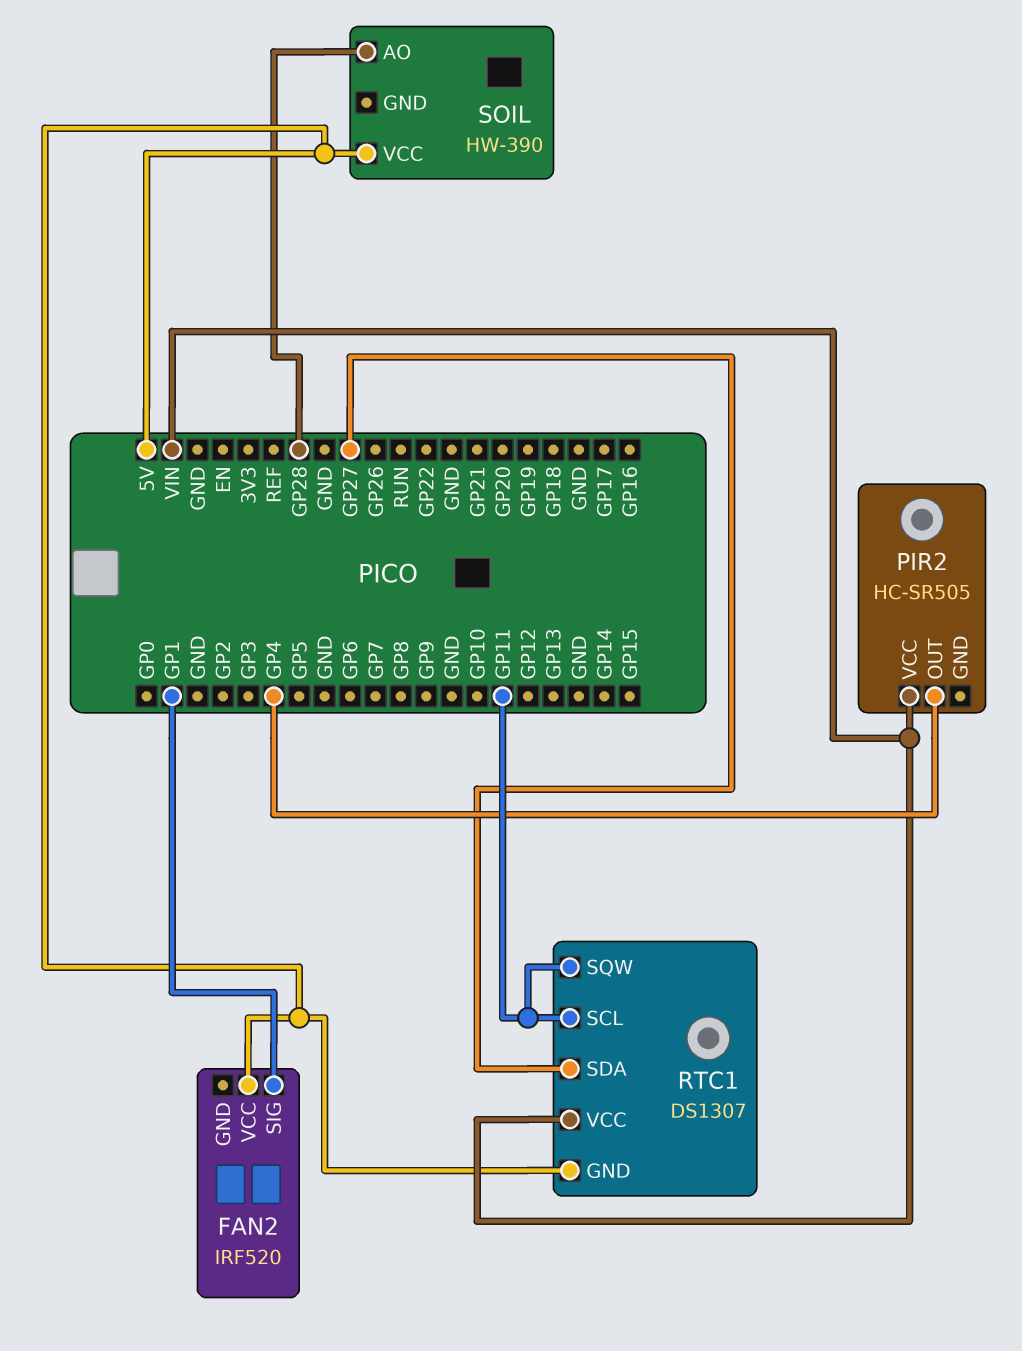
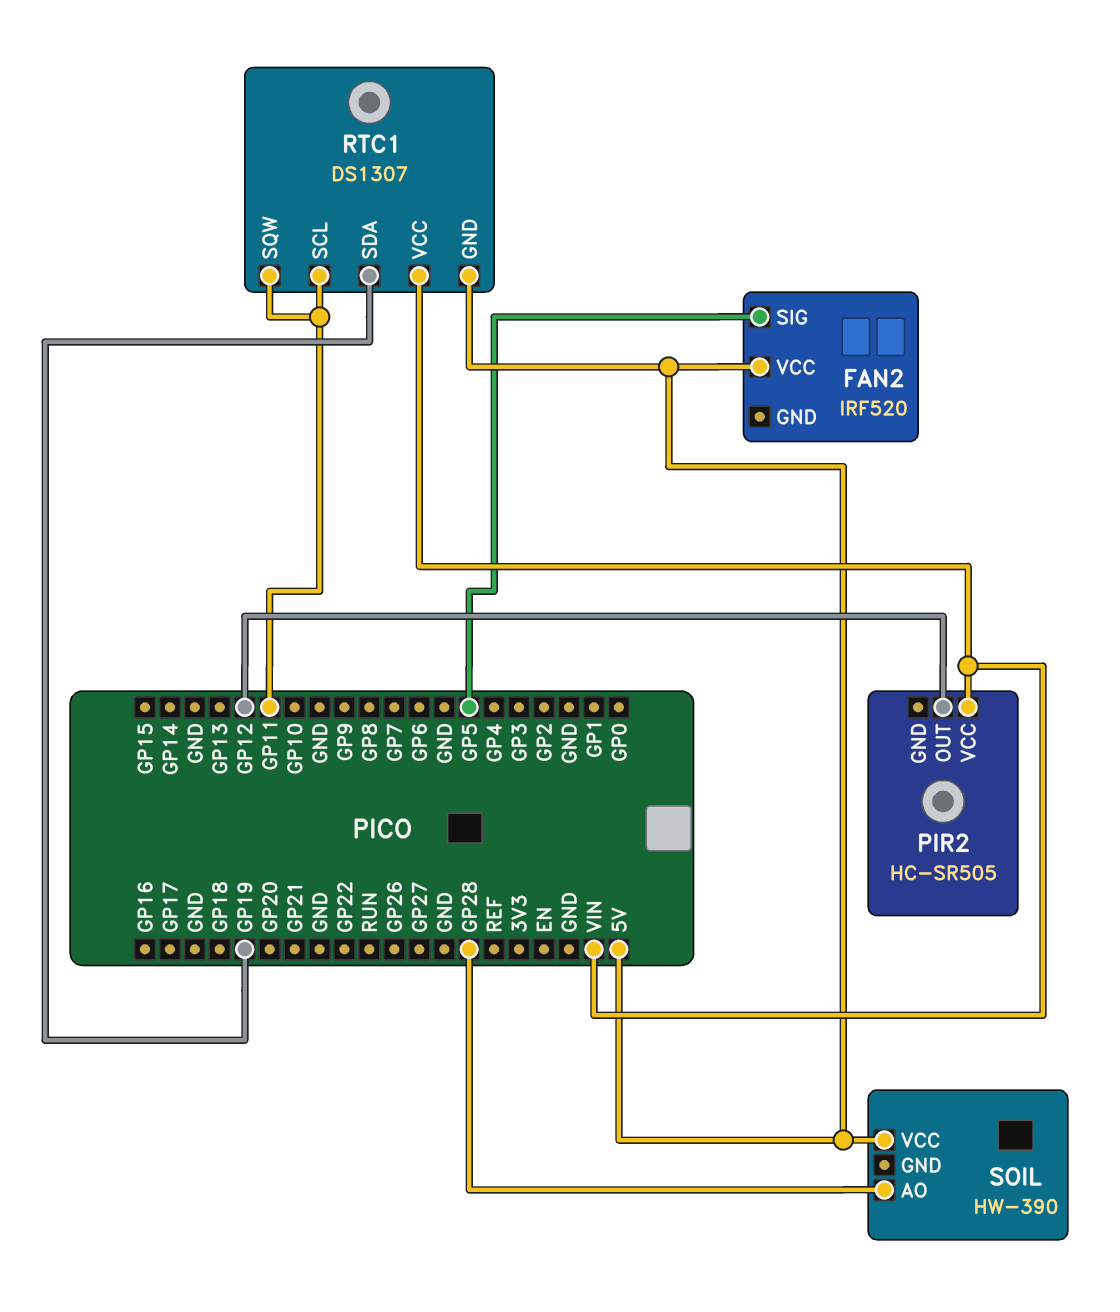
FAN2 pin SIG: GP1 -> GP5
PIR2 pin OUT: GP4 -> GP12
RTC1 pin SDA: GP27 -> GP19

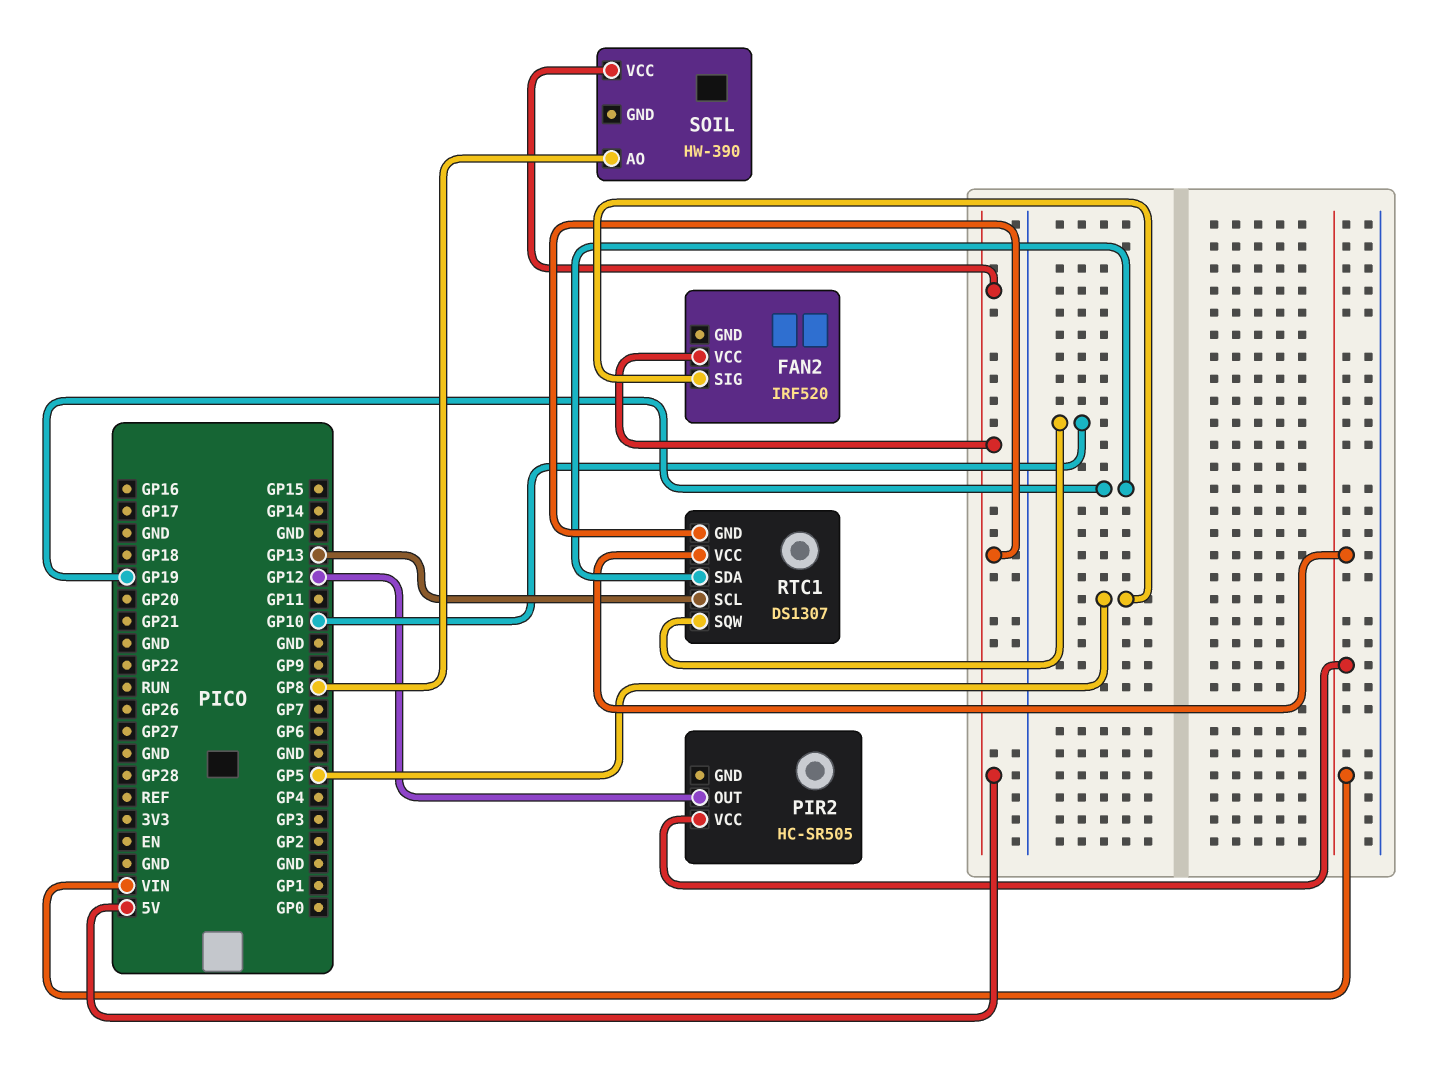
RTC1 pin SCL: GP11 -> GP13
RTC1 pin SQW: GP11 -> GP10
SOIL pin AO: GP28 -> GP8

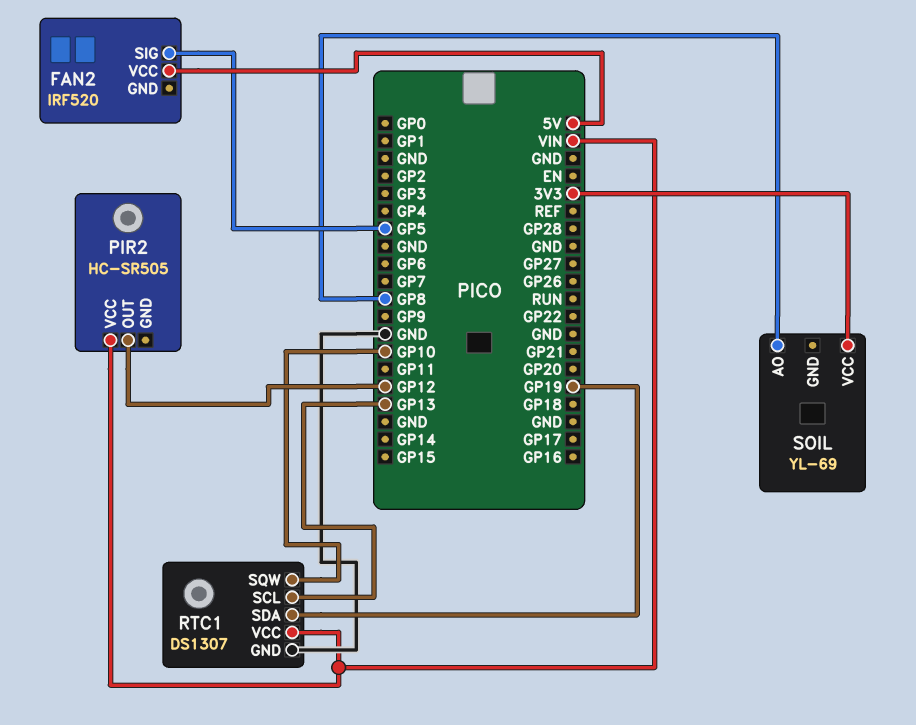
RTC1 pin GND: 5V -> GND
SOIL: HW-390 -> YL-69
SOIL pin VCC: 5V -> 3V3

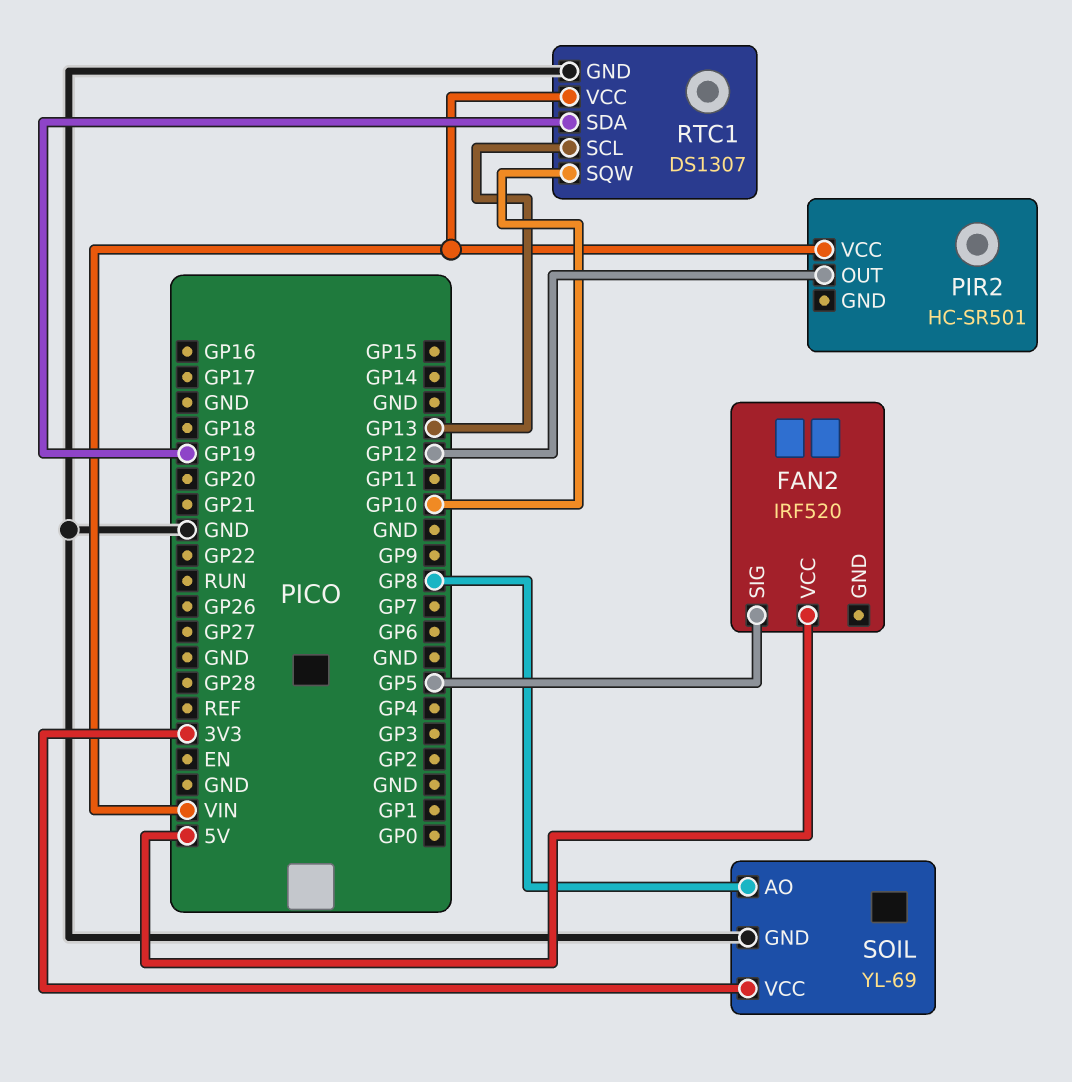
PIR2: HC-SR505 -> HC-SR501
SOIL pin GND: none -> GND

